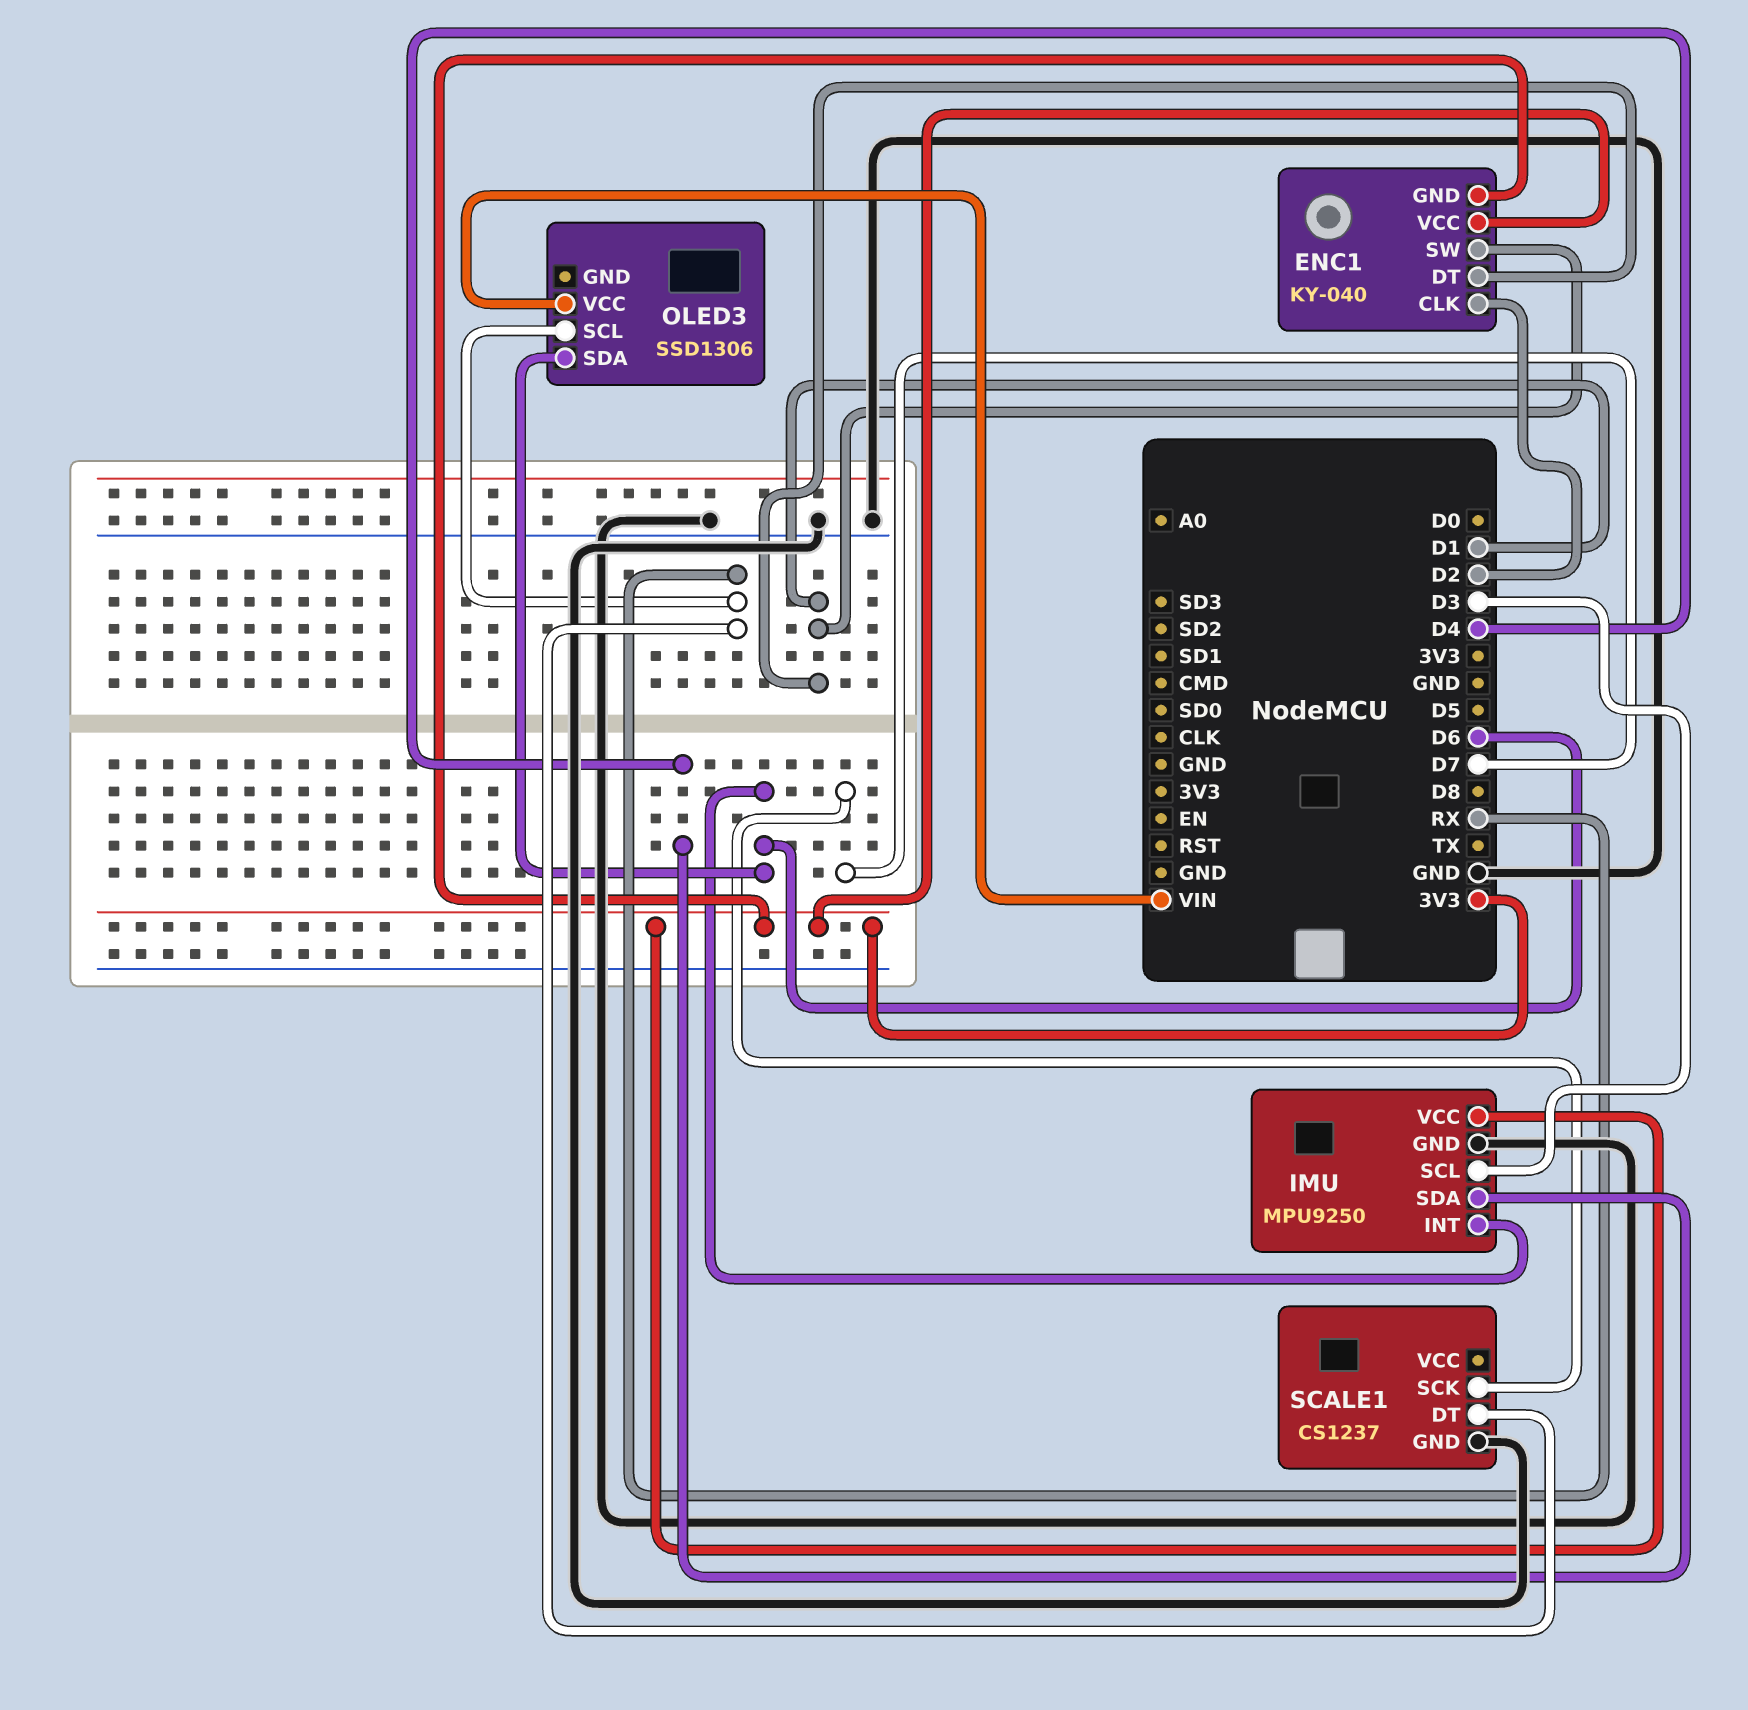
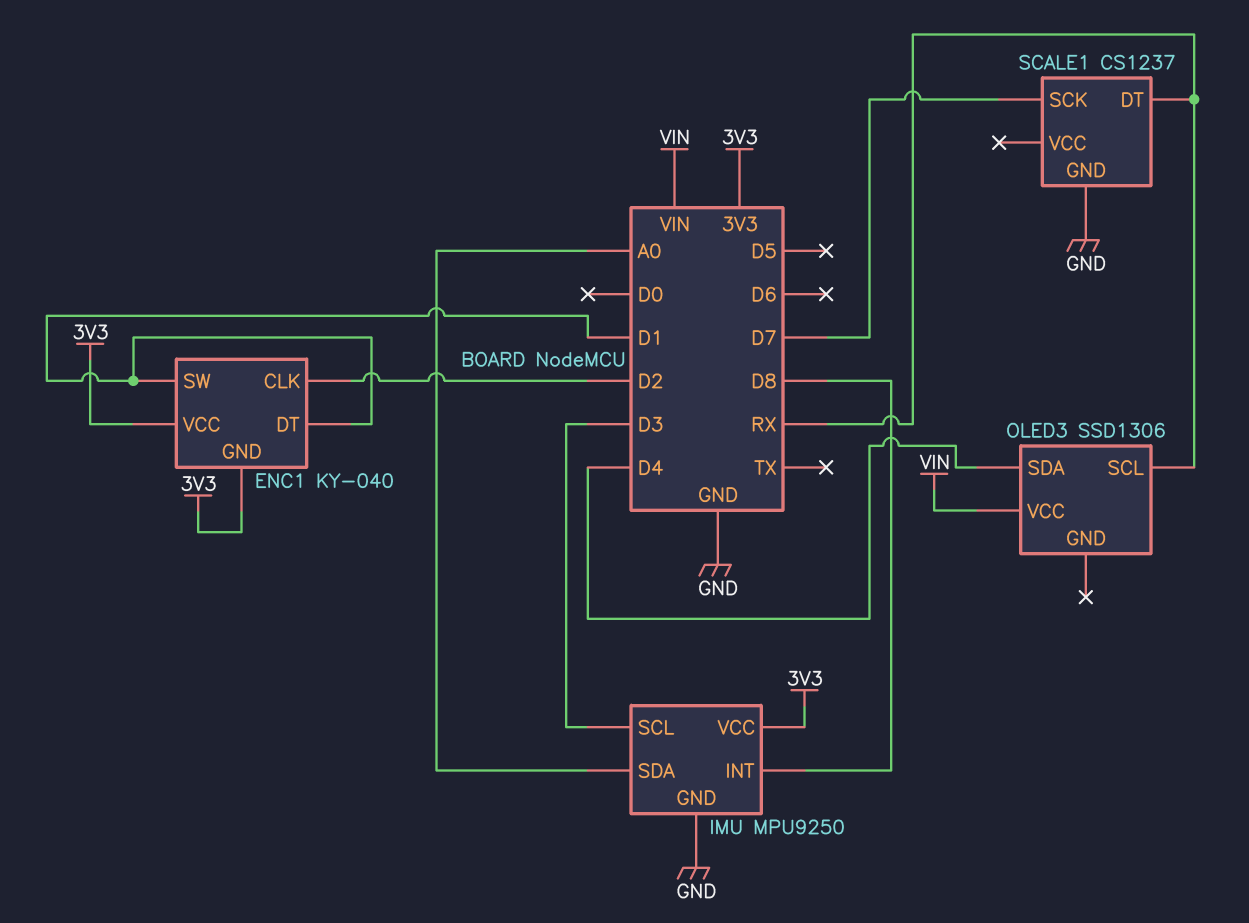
IMU pin INT: D6 -> D8
IMU pin SDA: D4 -> A0
OLED3 pin SDA: D6 -> D4

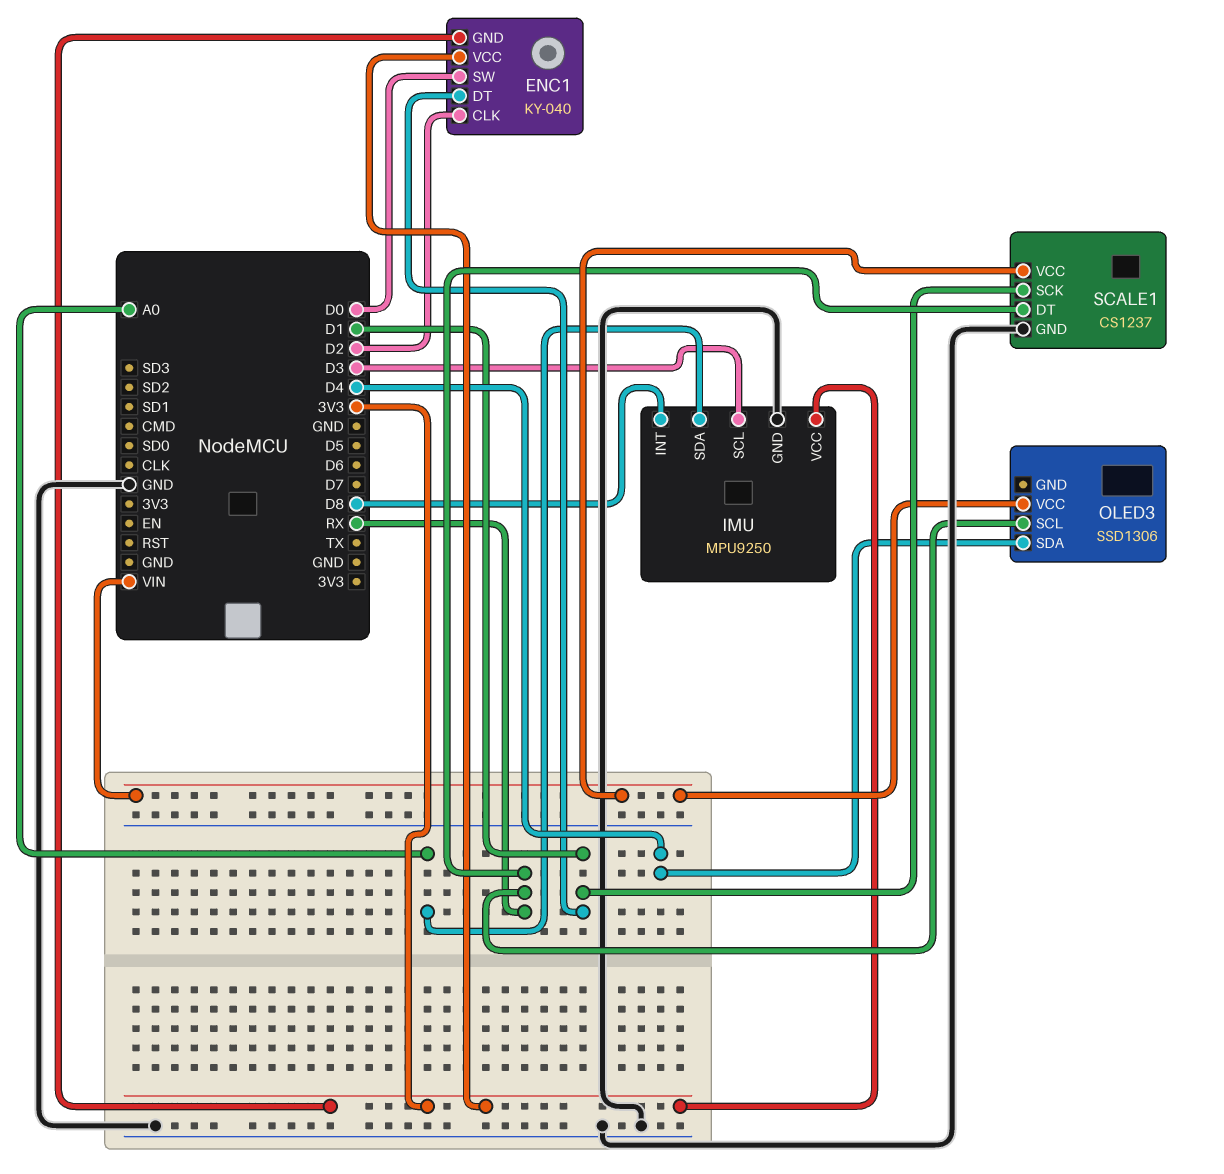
ENC1 pin SW: D1 -> D0
SCALE1 pin SCK: D7 -> D1
SCALE1 pin VCC: none -> VIN

